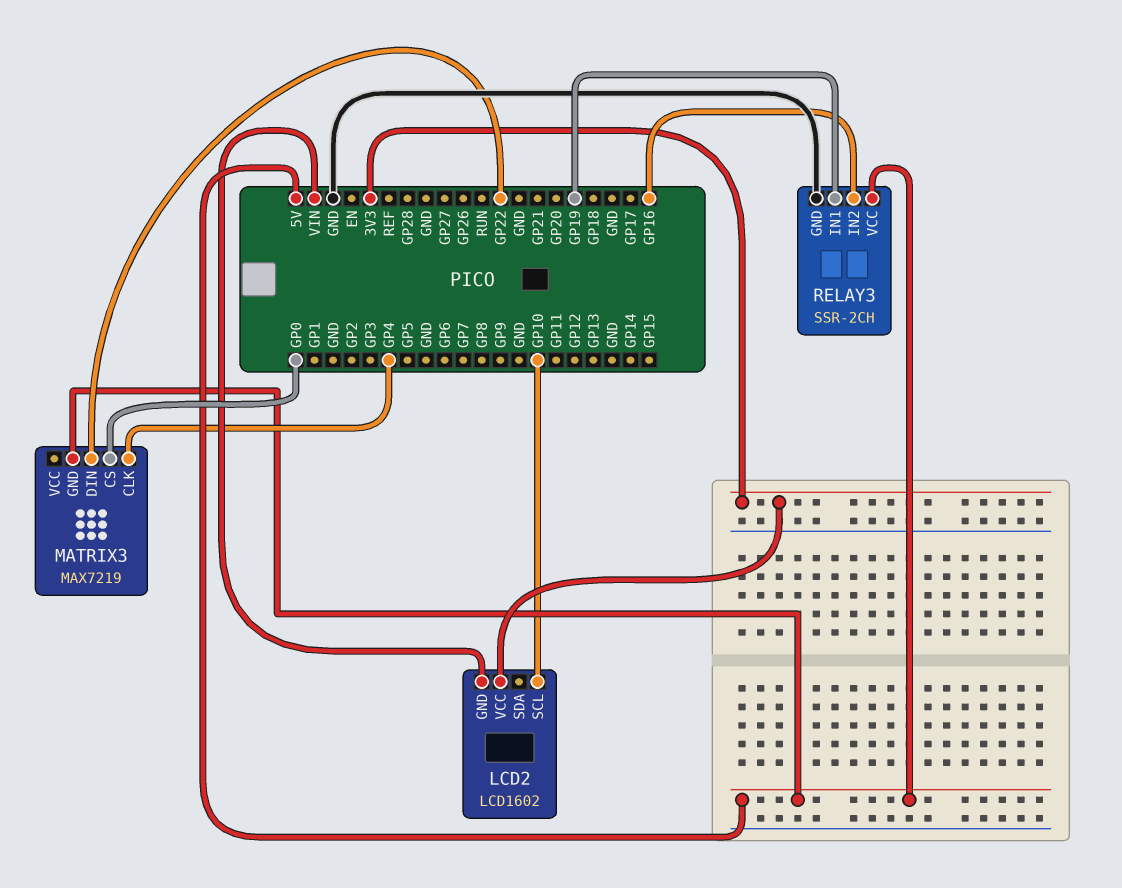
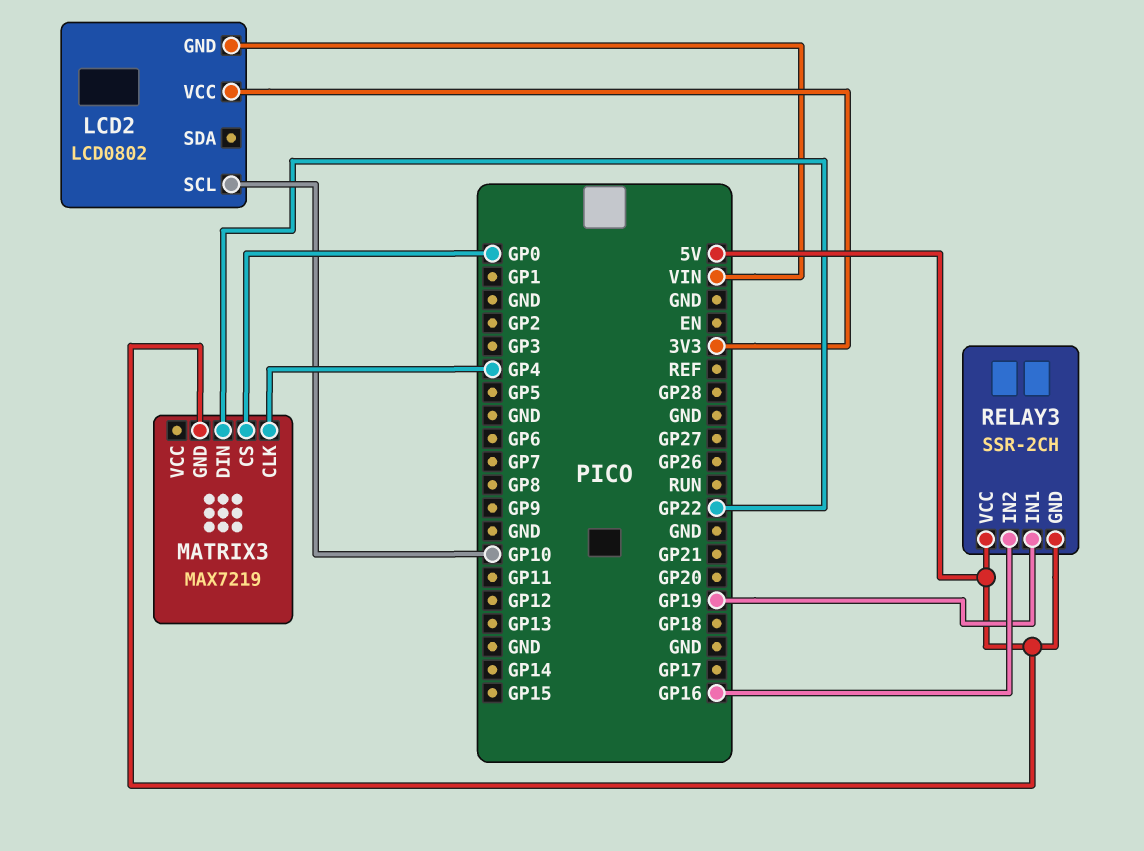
LCD2: LCD1602 -> LCD0802
RELAY3 pin GND: GND -> 5V

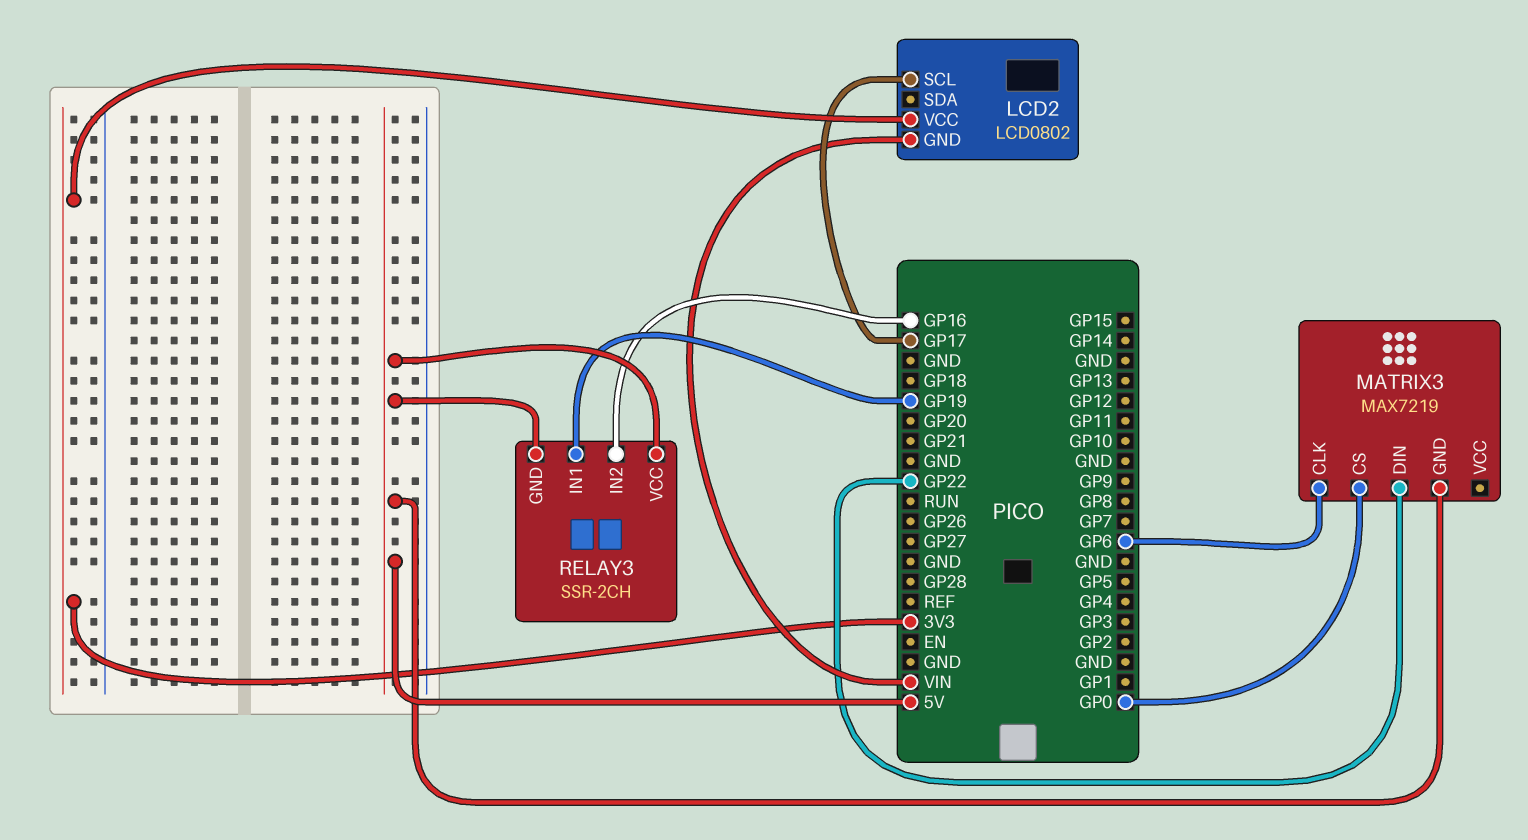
LCD2 pin SCL: GP10 -> GP17
MATRIX3 pin CLK: GP4 -> GP6

